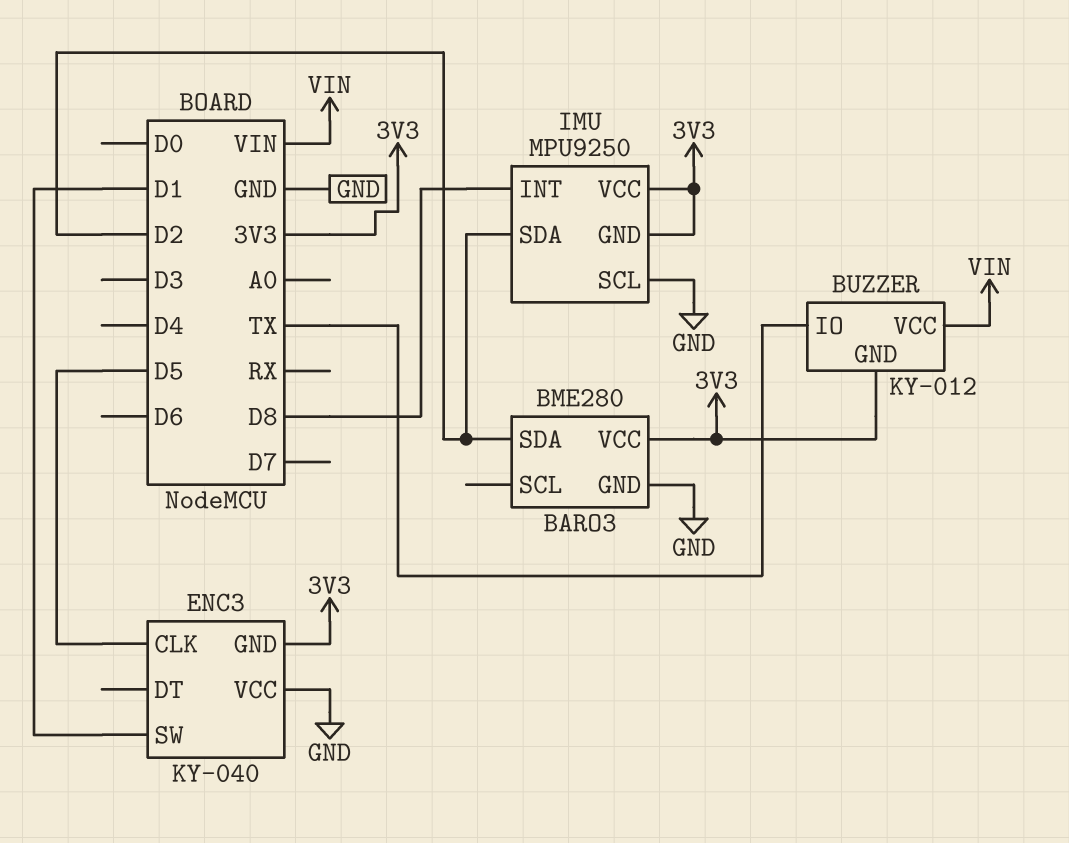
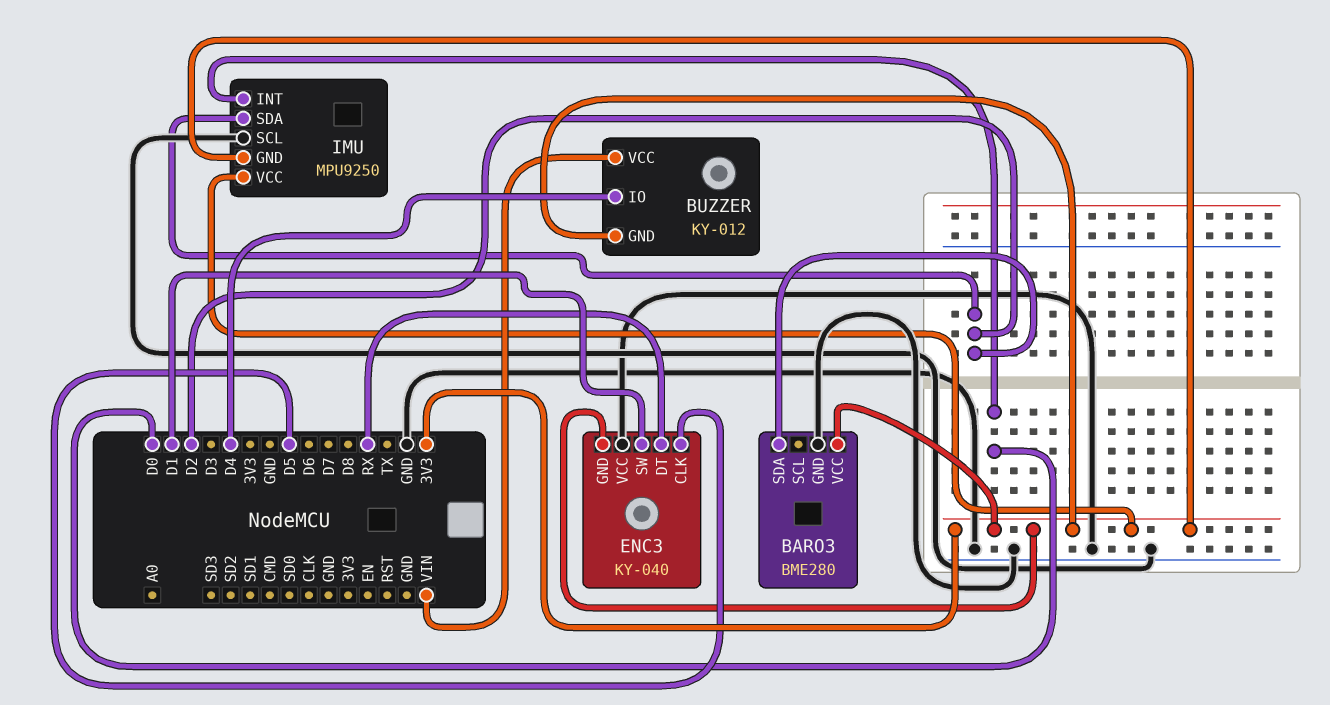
BUZZER pin IO: TX -> D4
ENC3 pin DT: none -> RX
IMU pin INT: D8 -> D0

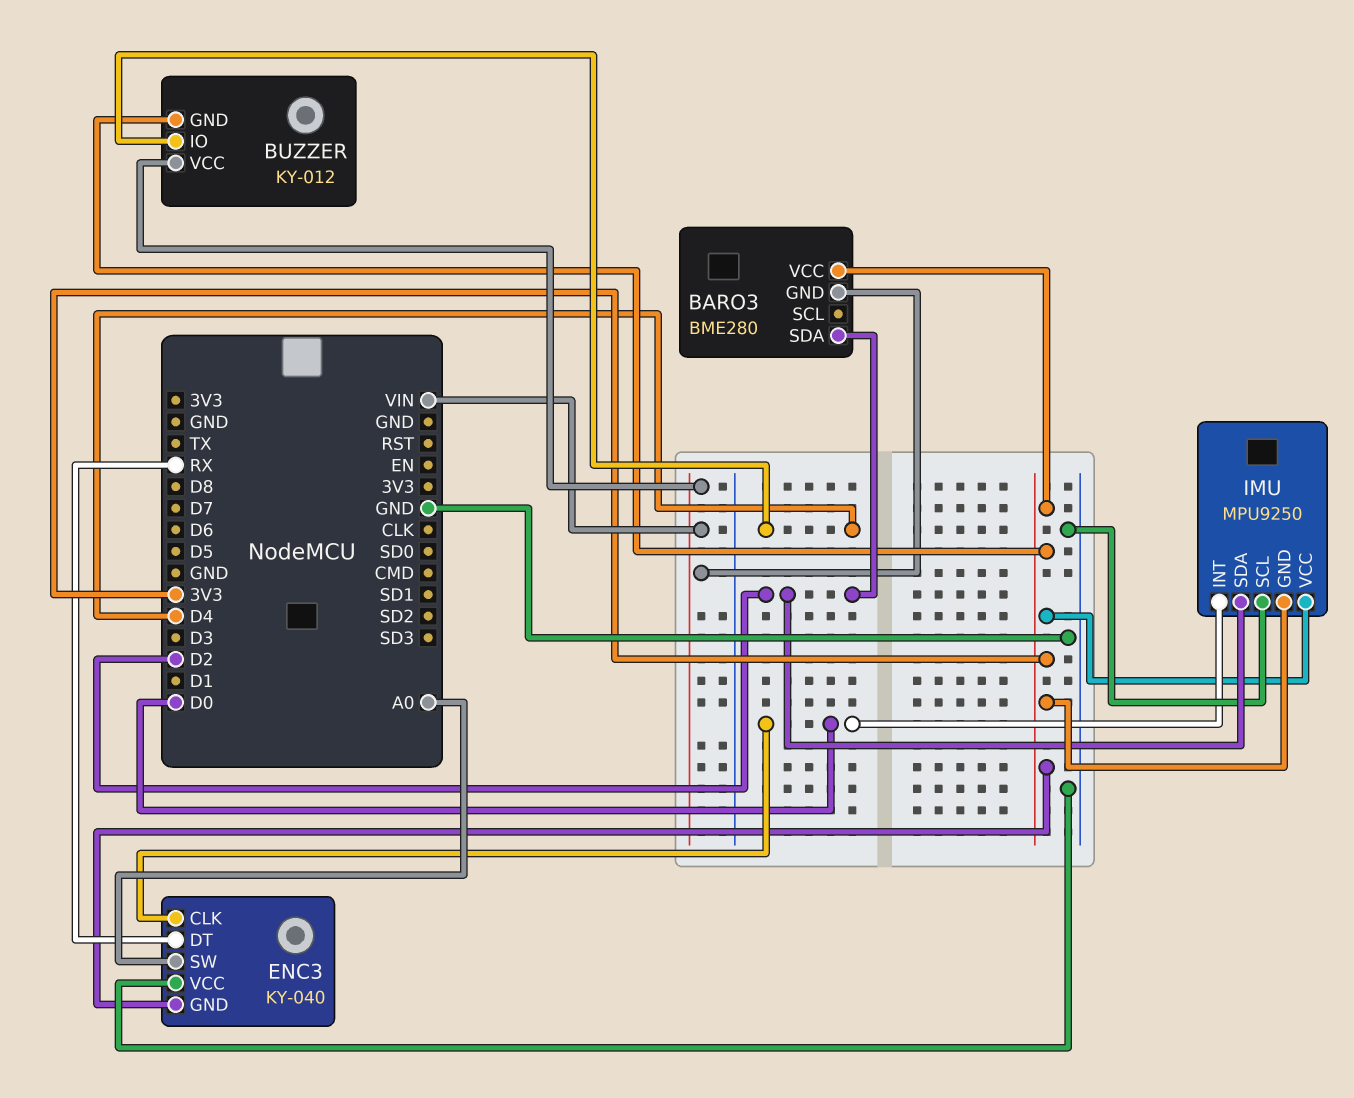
BARO3 pin GND: GND -> VIN
ENC3 pin CLK: D5 -> D0
ENC3 pin SW: D1 -> A0

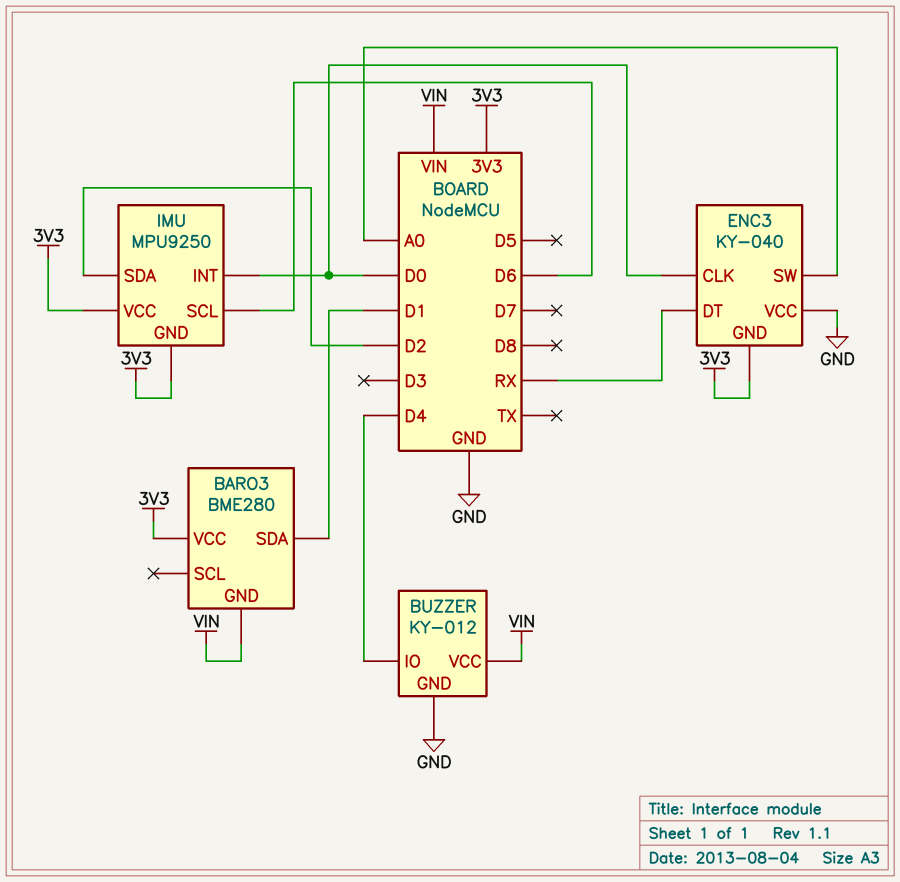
BARO3 pin SDA: D2 -> D1
BUZZER pin GND: 3V3 -> GND
IMU pin SCL: GND -> D6

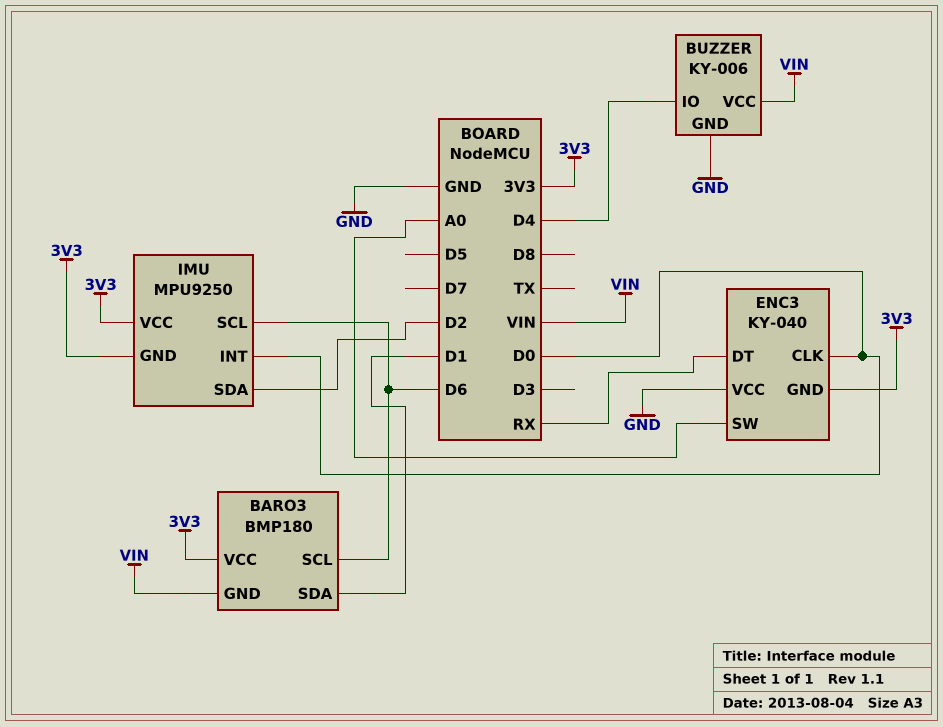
BARO3: BME280 -> BMP180
BARO3 pin SCL: none -> D6
BUZZER: KY-012 -> KY-006

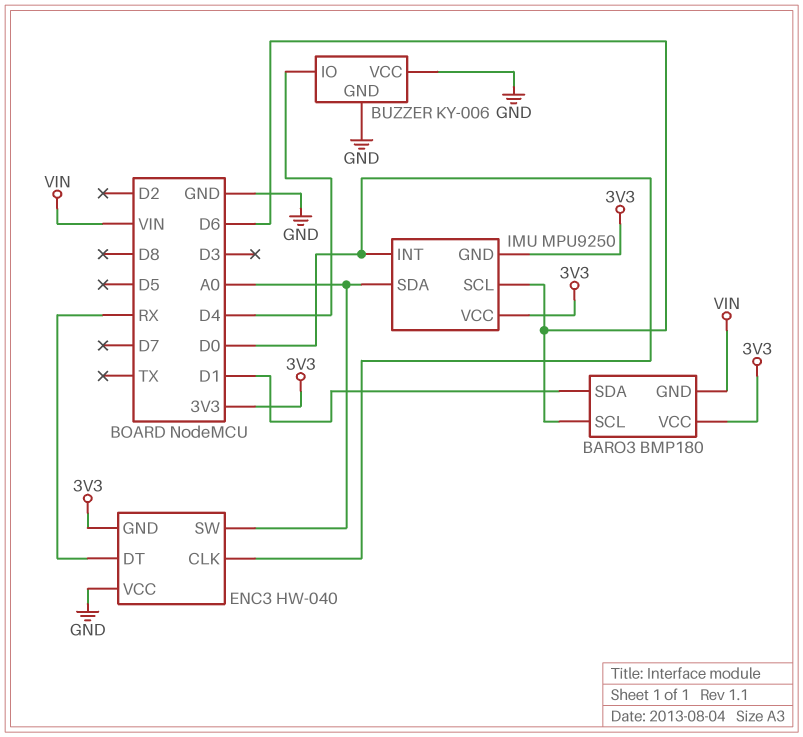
BUZZER pin VCC: VIN -> GND
ENC3: KY-040 -> HW-040
IMU pin SDA: D2 -> A0

